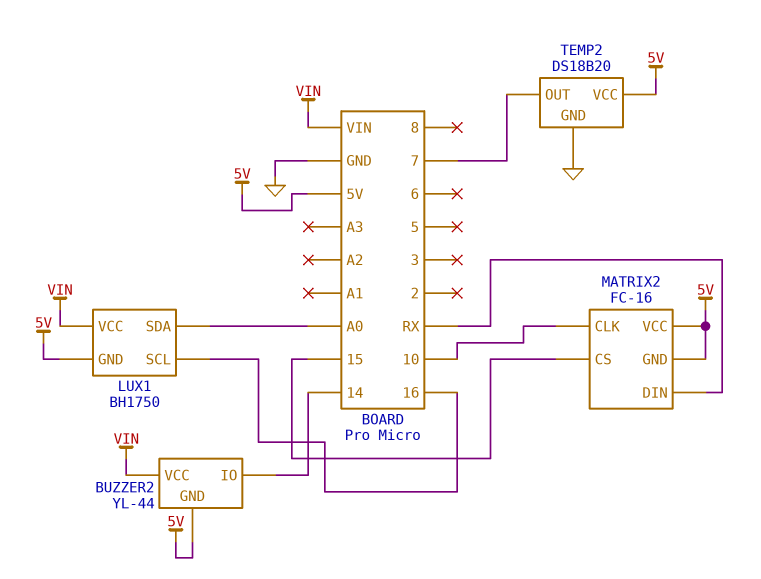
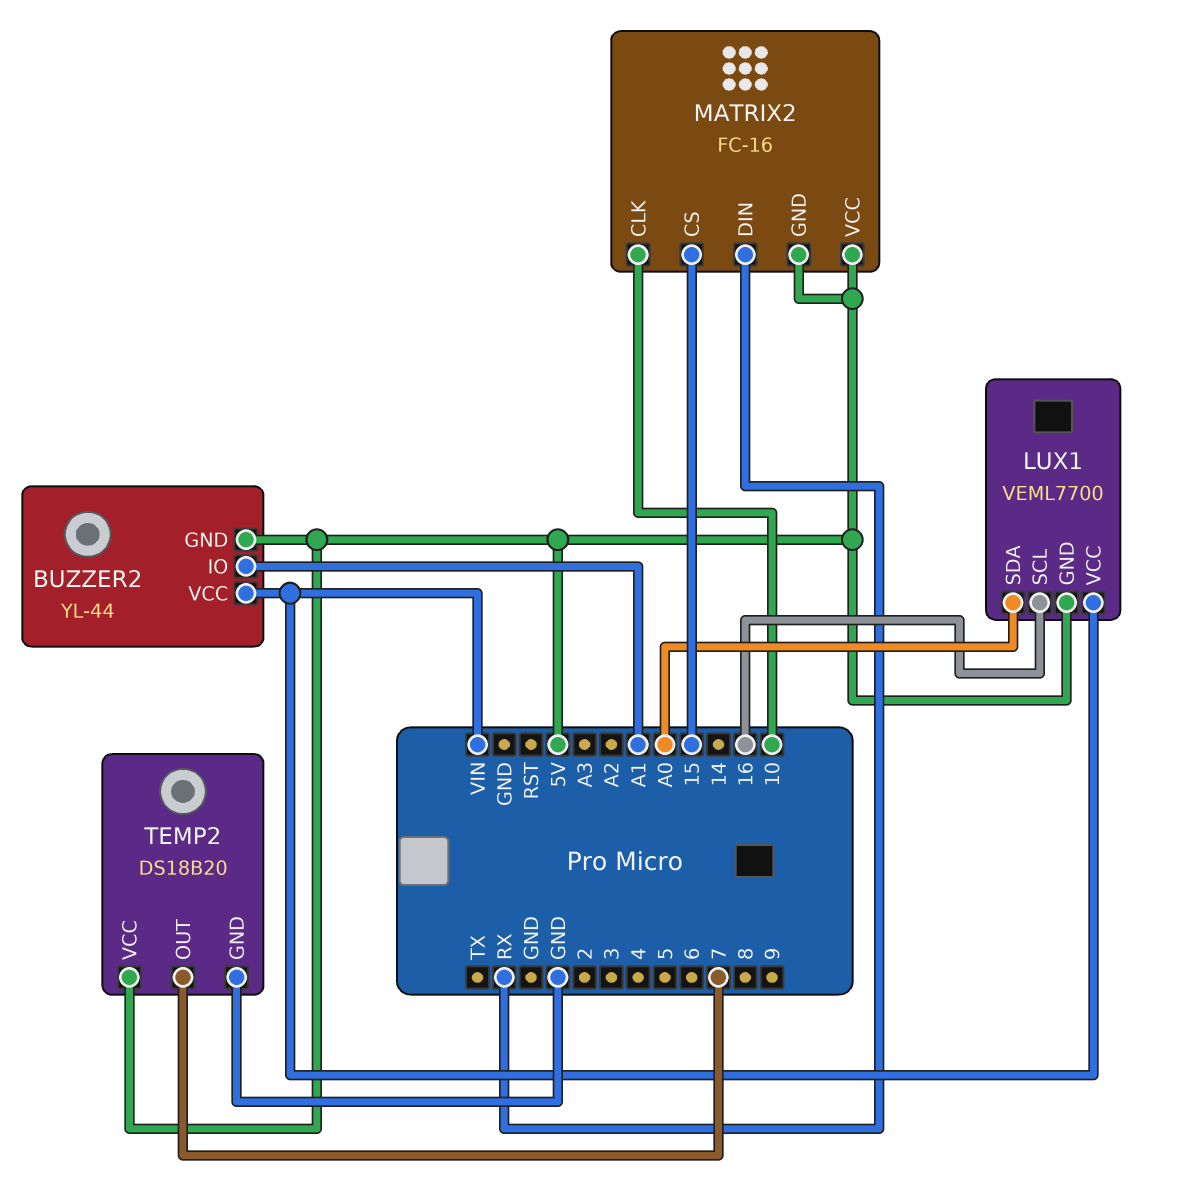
BUZZER2 pin IO: 14 -> A1
LUX1: BH1750 -> VEML7700

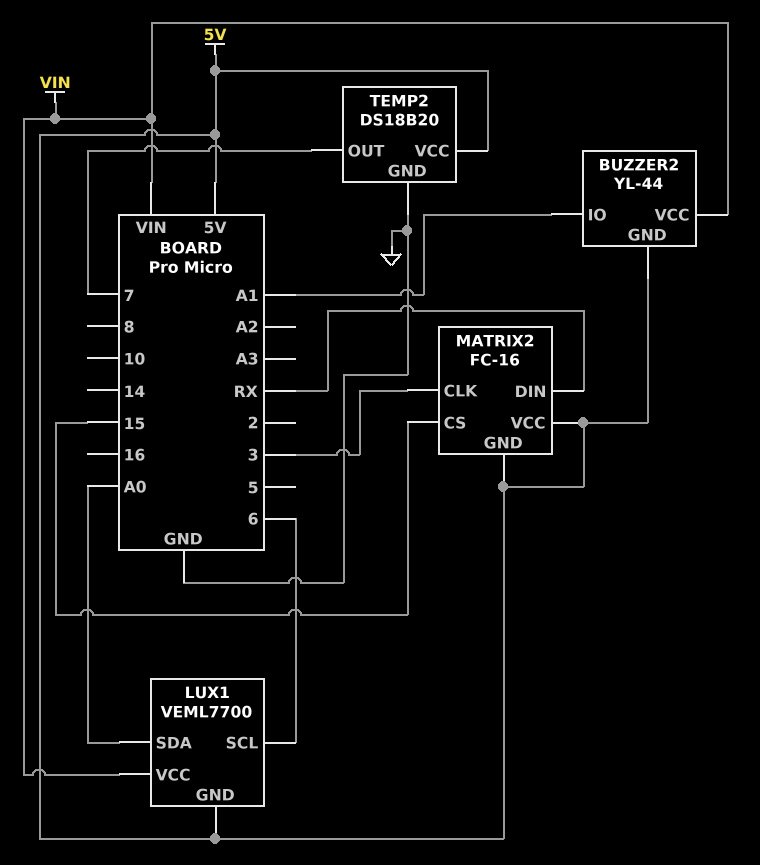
LUX1 pin SCL: 16 -> 6
MATRIX2 pin CLK: 10 -> 3

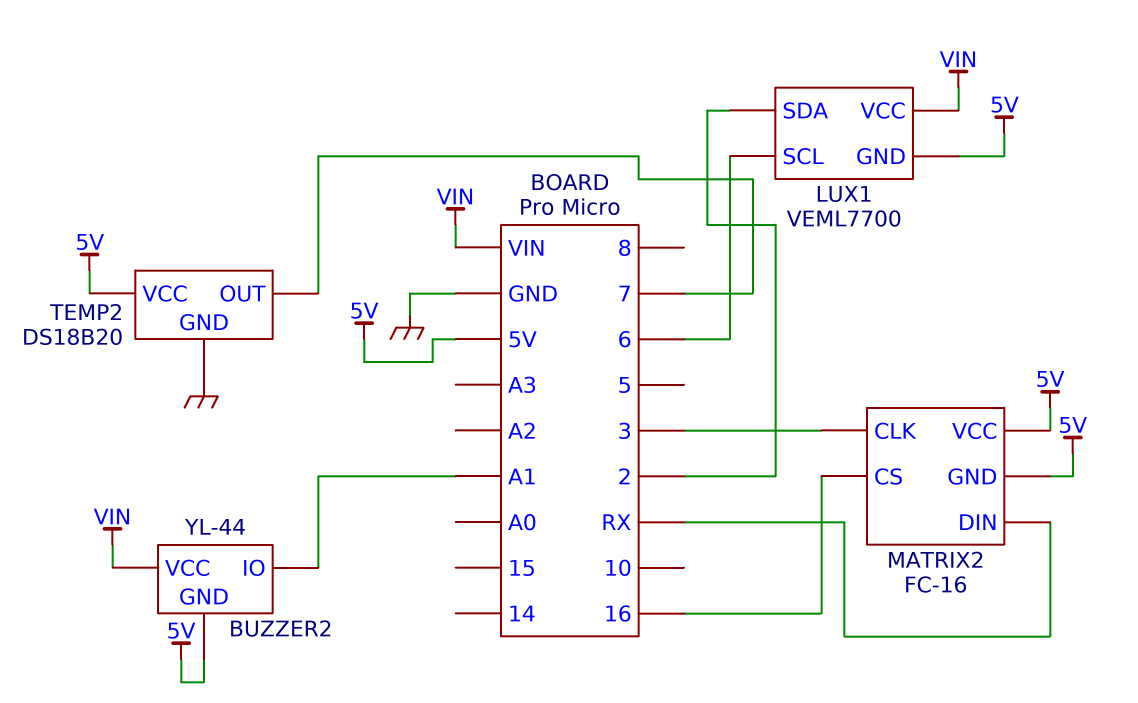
LUX1 pin SDA: A0 -> 2
MATRIX2 pin CS: 15 -> 16

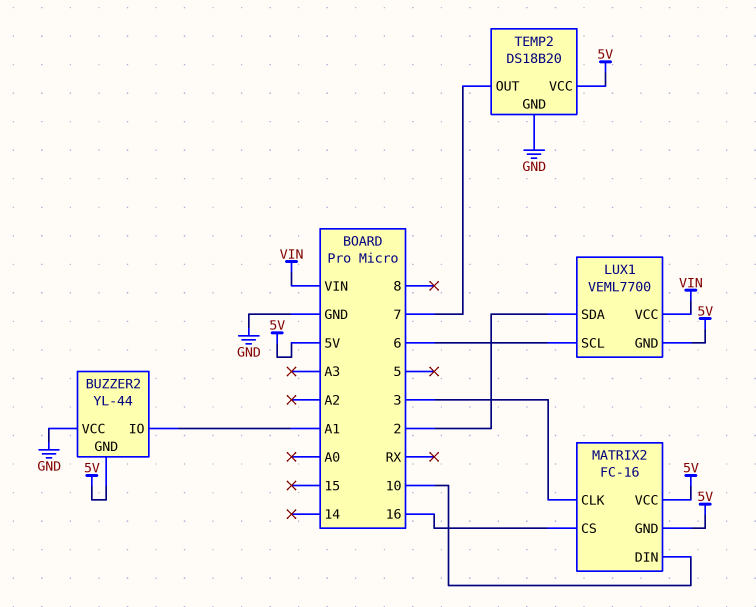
BUZZER2 pin VCC: VIN -> GND
MATRIX2 pin DIN: RX -> 10

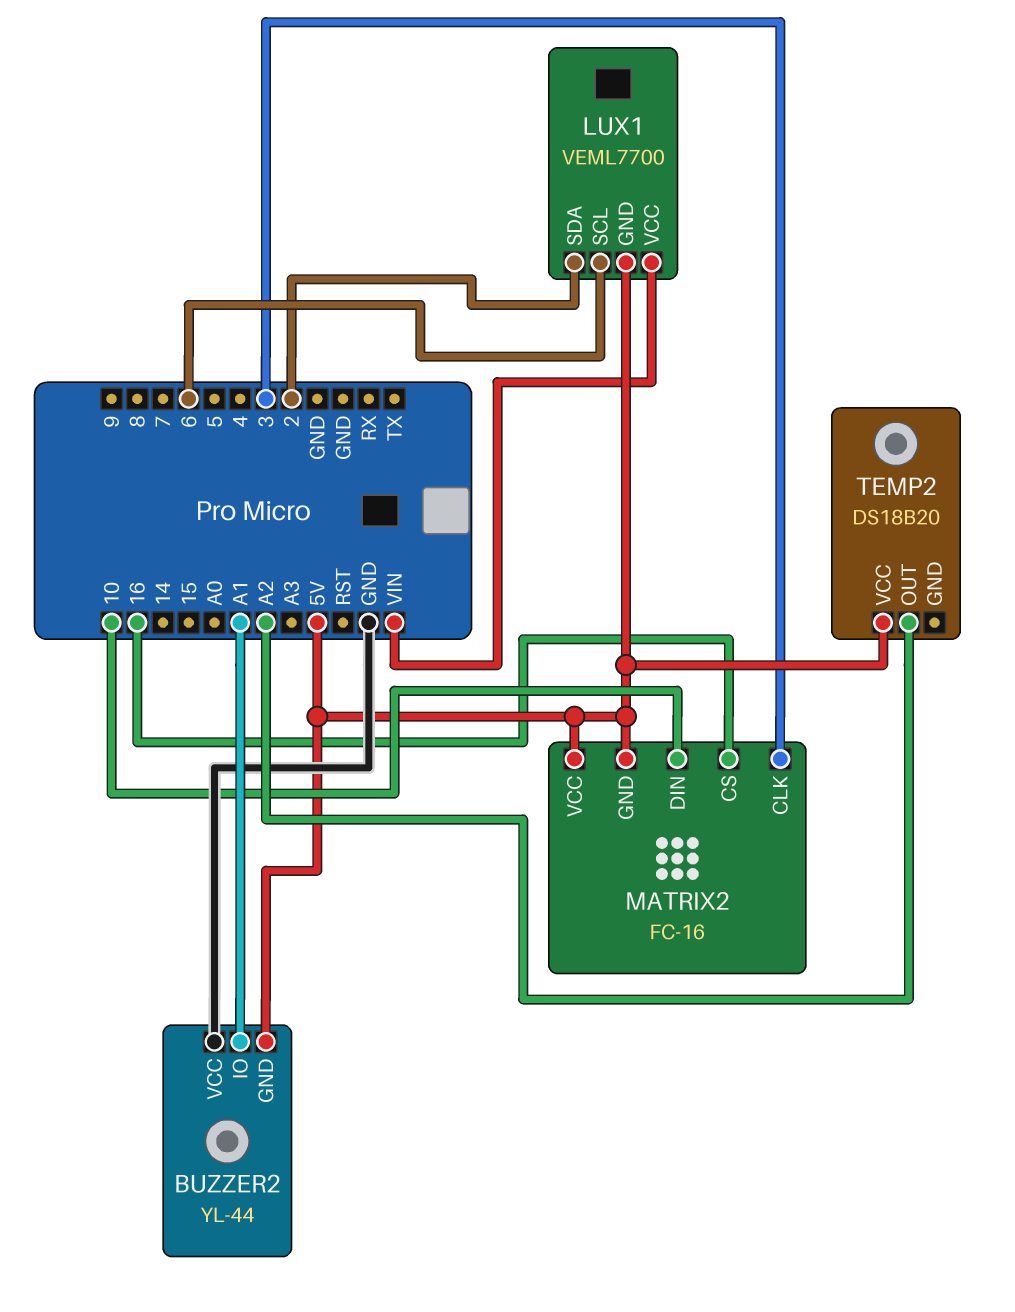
TEMP2 pin GND: GND -> none
TEMP2 pin OUT: 7 -> A2

